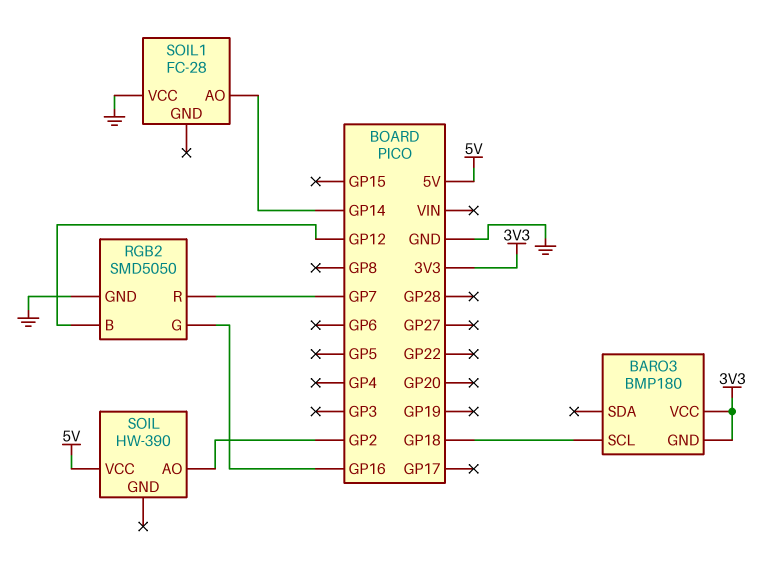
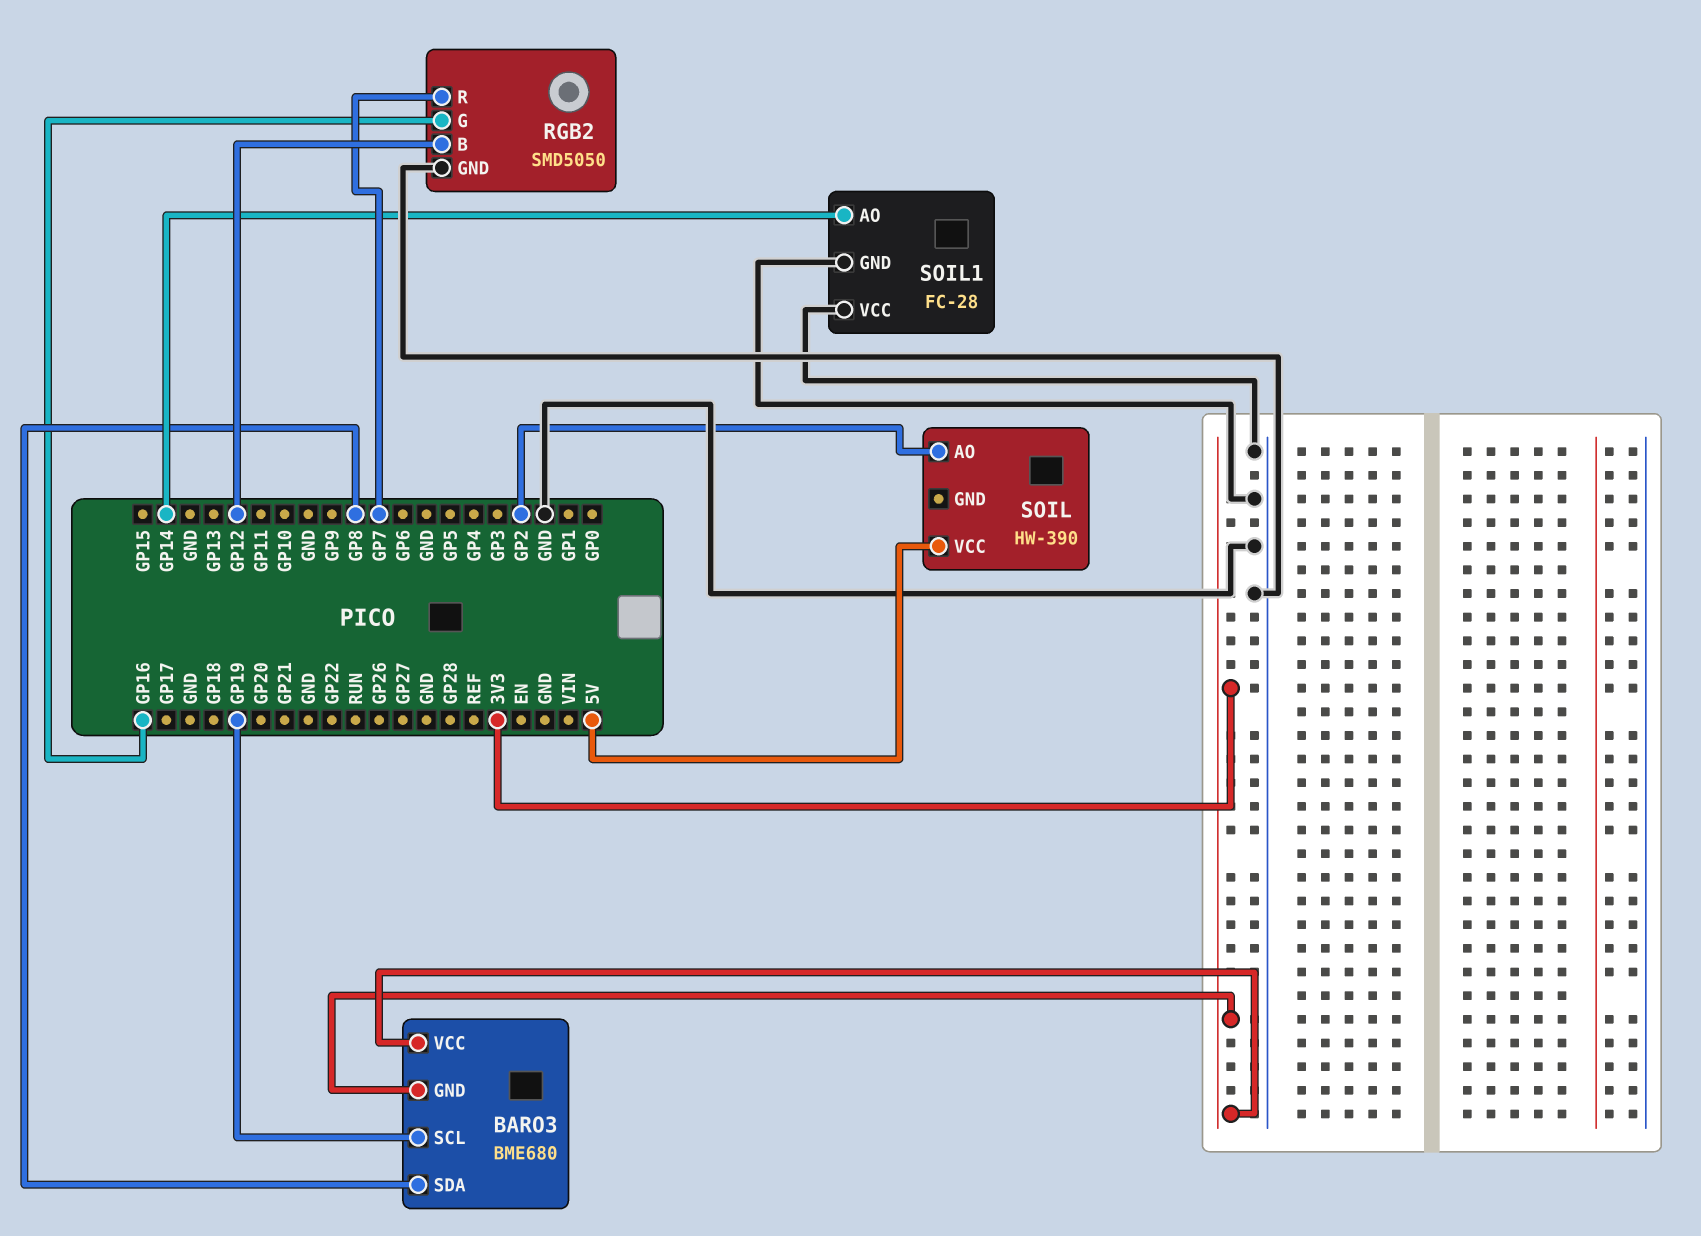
BARO3: BMP180 -> BME680
BARO3 pin SCL: GP18 -> GP19
BARO3 pin SDA: none -> GP8
SOIL1 pin GND: none -> GND

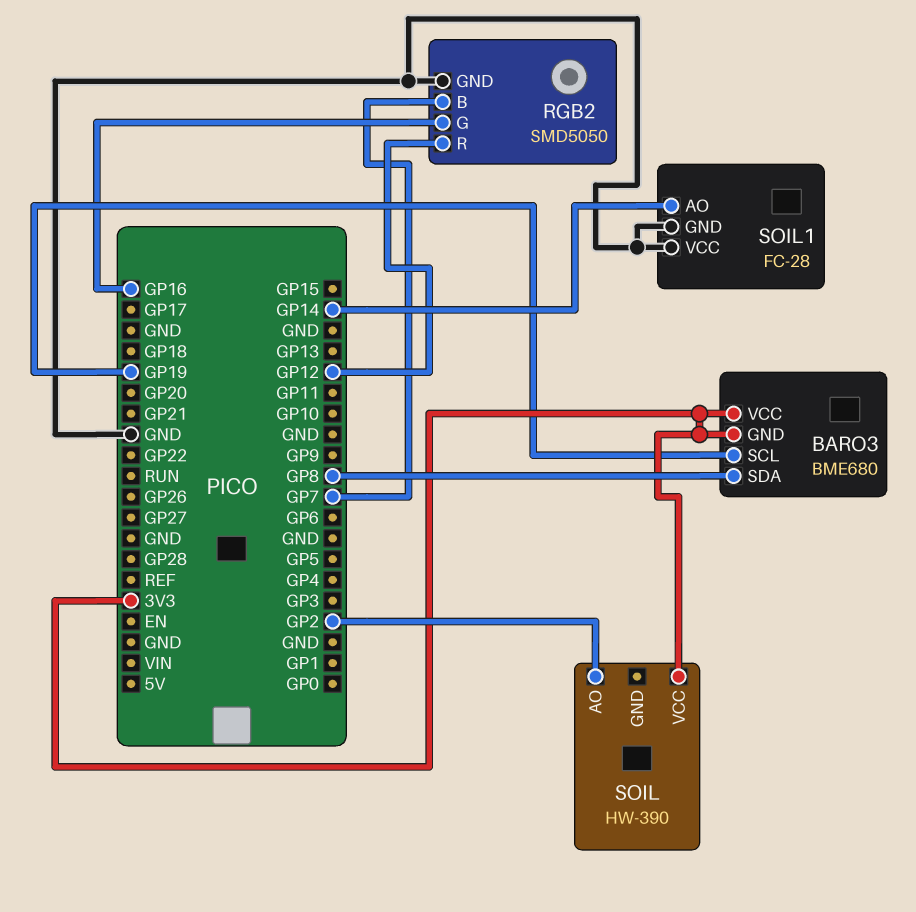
RGB2 pin B: GP12 -> GP7
RGB2 pin R: GP7 -> GP12
SOIL pin VCC: 5V -> 3V3

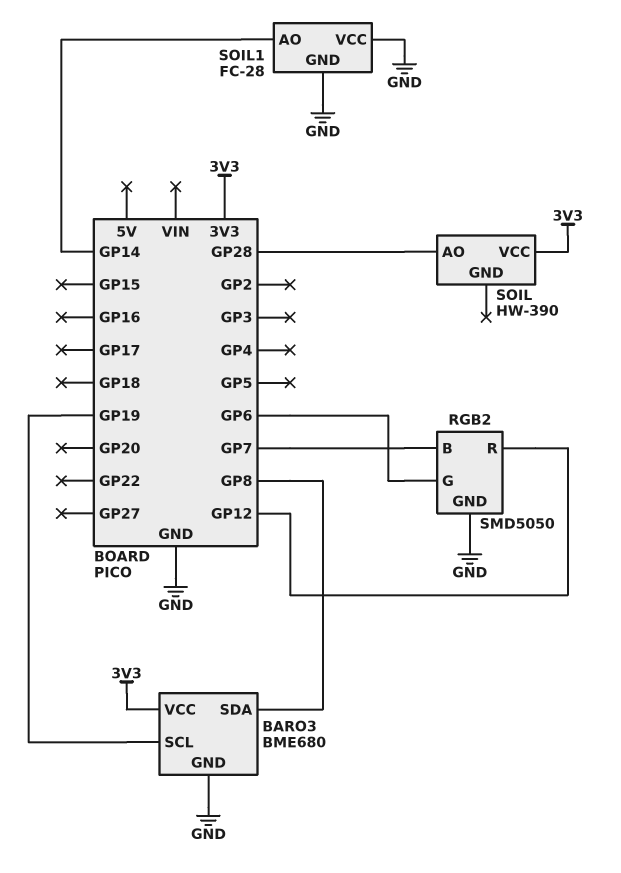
BARO3 pin GND: 3V3 -> GND
RGB2 pin G: GP16 -> GP6
SOIL pin AO: GP2 -> GP28

